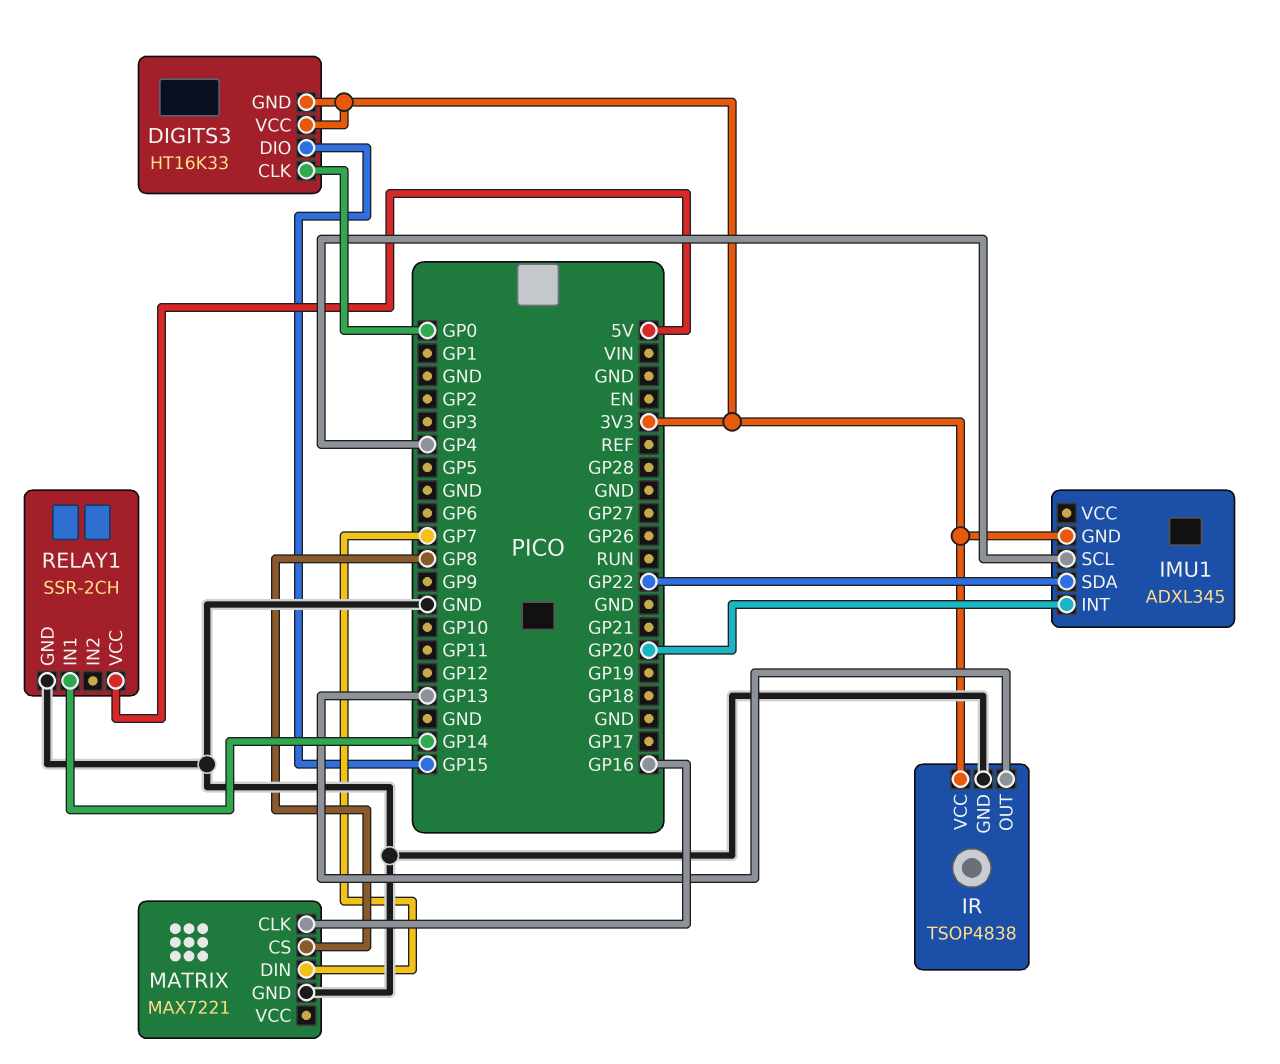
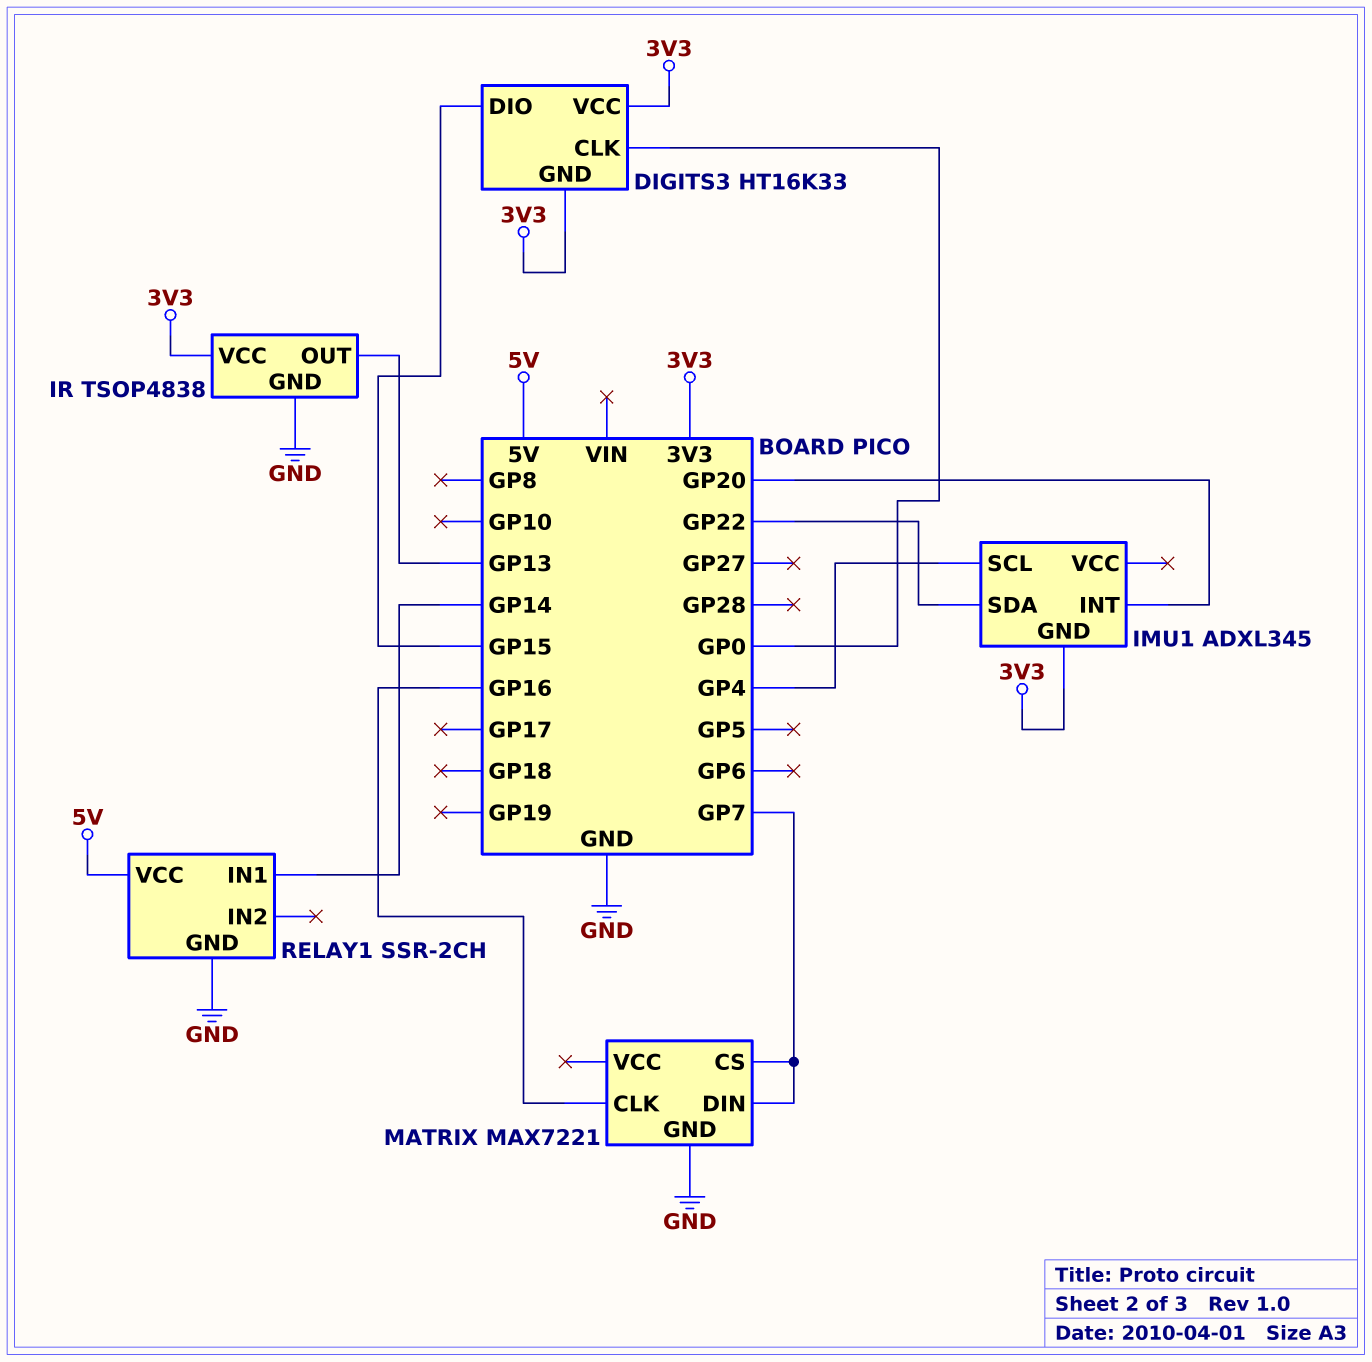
MATRIX pin CS: GP8 -> GP7

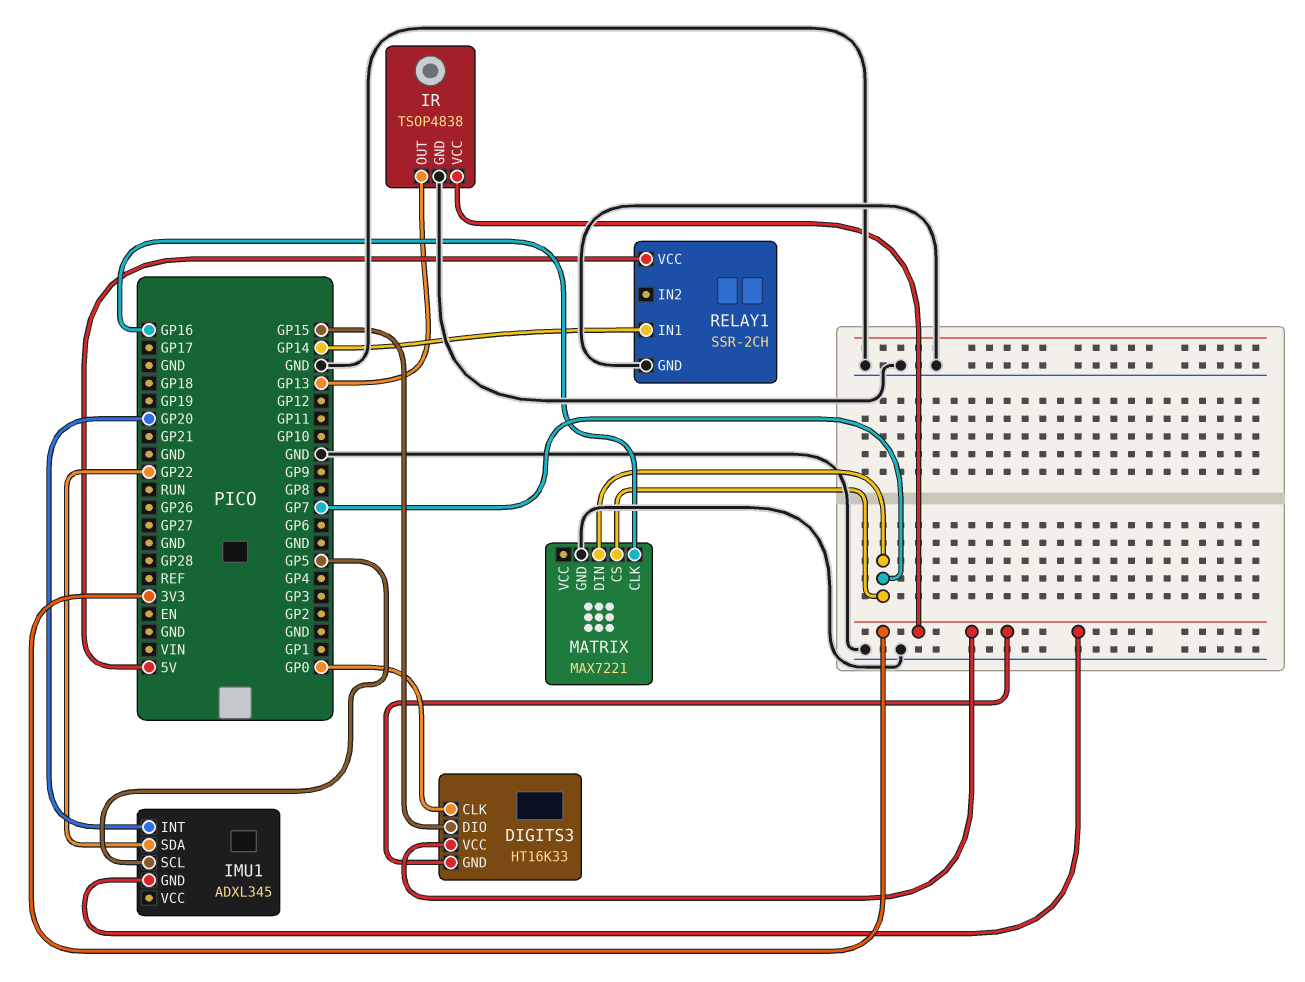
IMU1 pin SCL: GP4 -> GP5

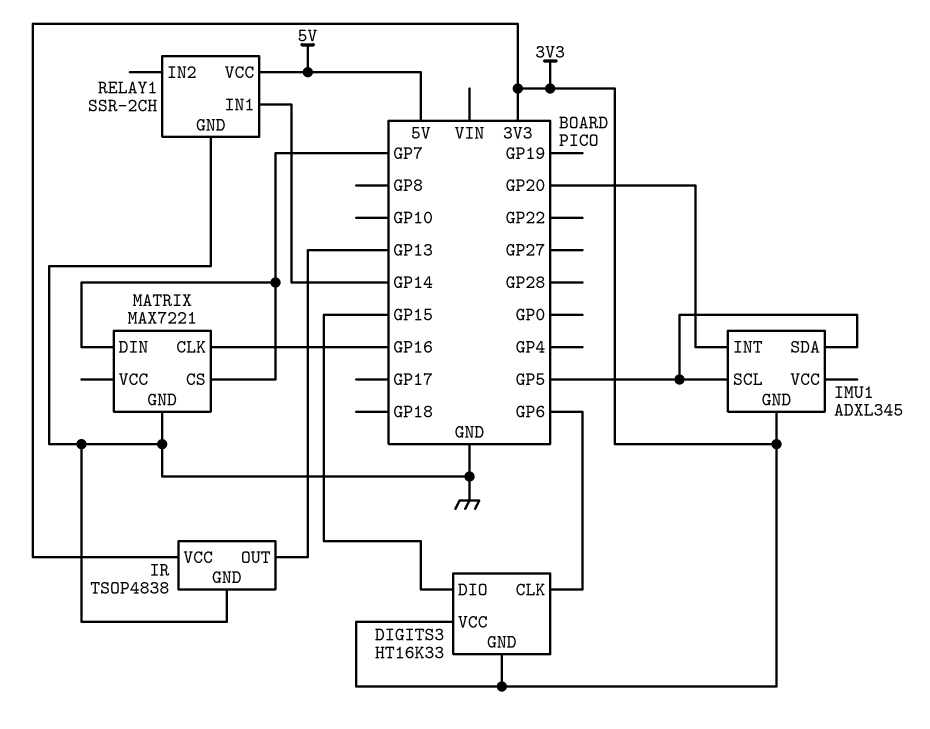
DIGITS3 pin CLK: GP0 -> GP6
IMU1 pin SDA: GP22 -> GP5

